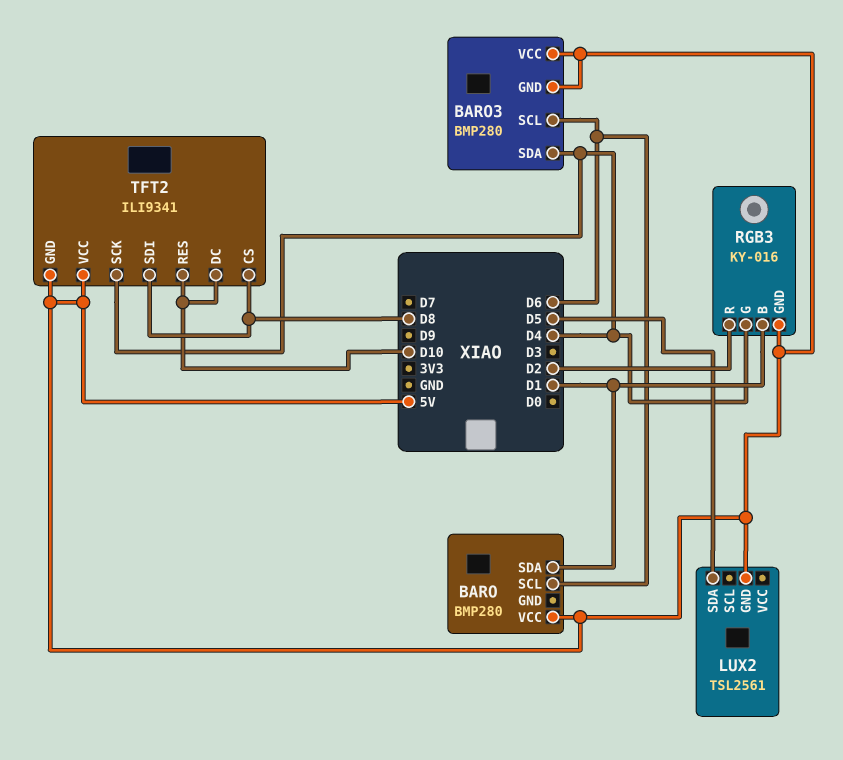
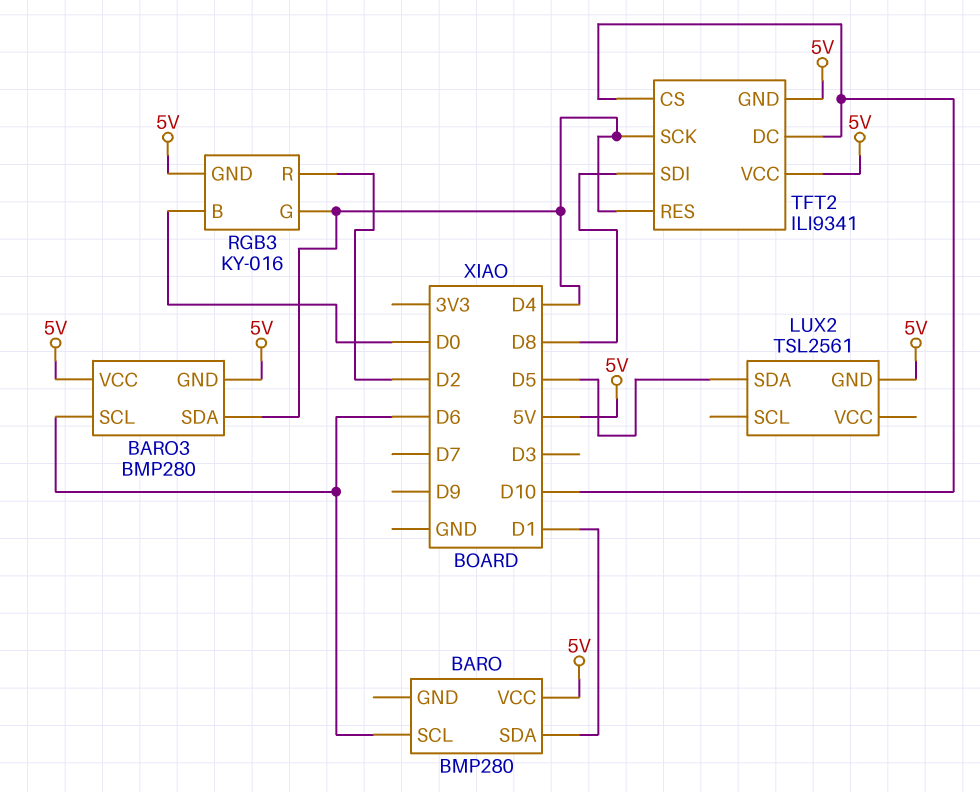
RGB3 pin B: D1 -> D0
TFT2 pin CS: D8 -> D10
TFT2 pin RES: D10 -> D4

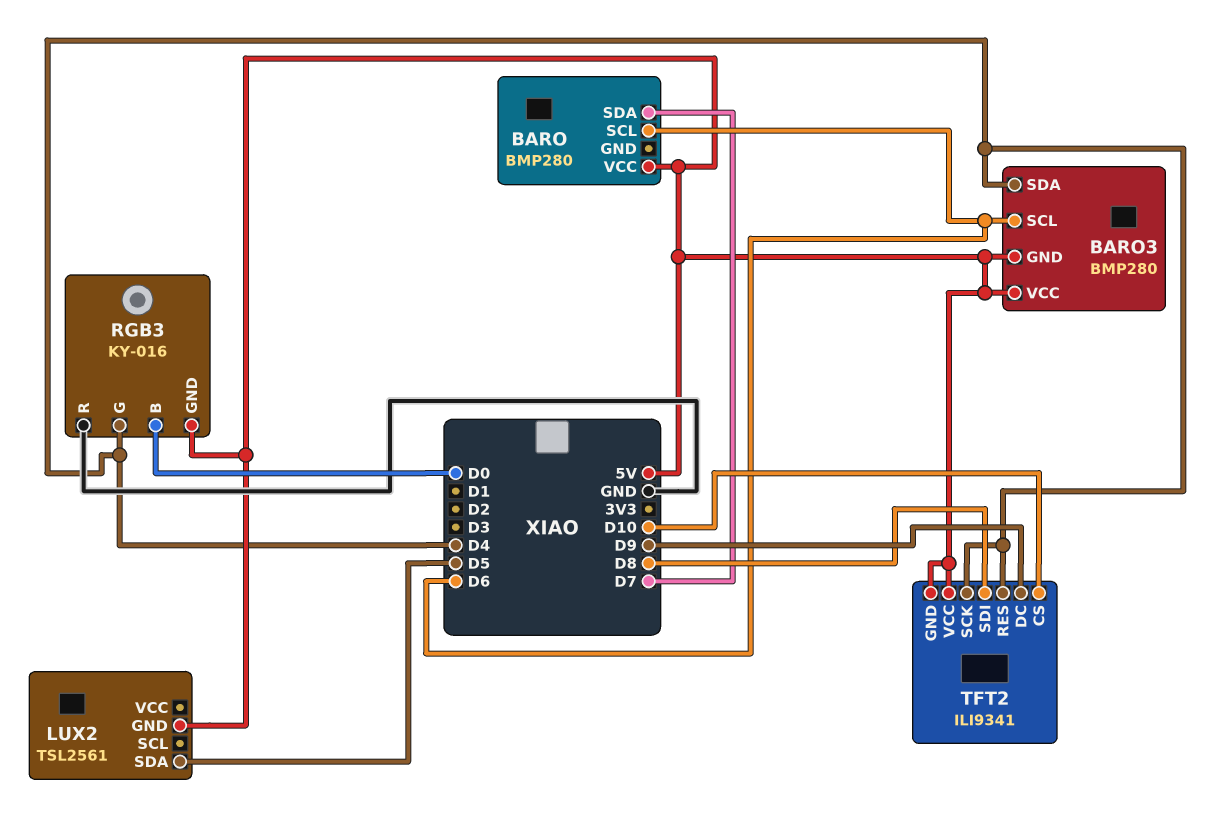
BARO pin SDA: D1 -> D7
RGB3 pin R: D2 -> GND
TFT2 pin DC: D10 -> D9

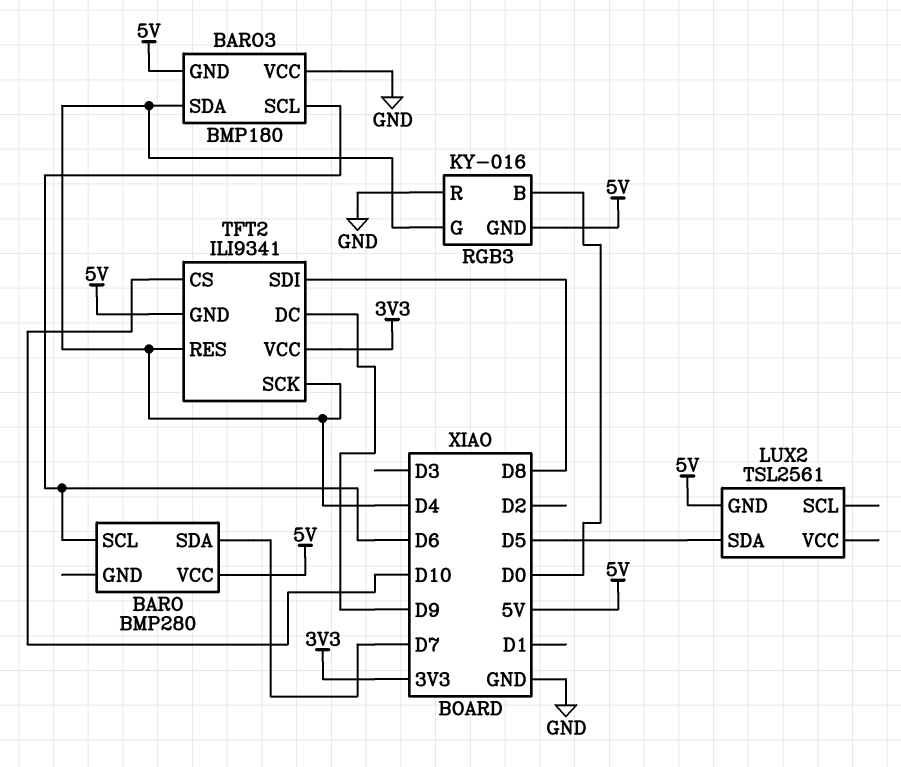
BARO3: BMP280 -> BMP180
BARO3 pin VCC: 5V -> GND
TFT2 pin VCC: 5V -> 3V3

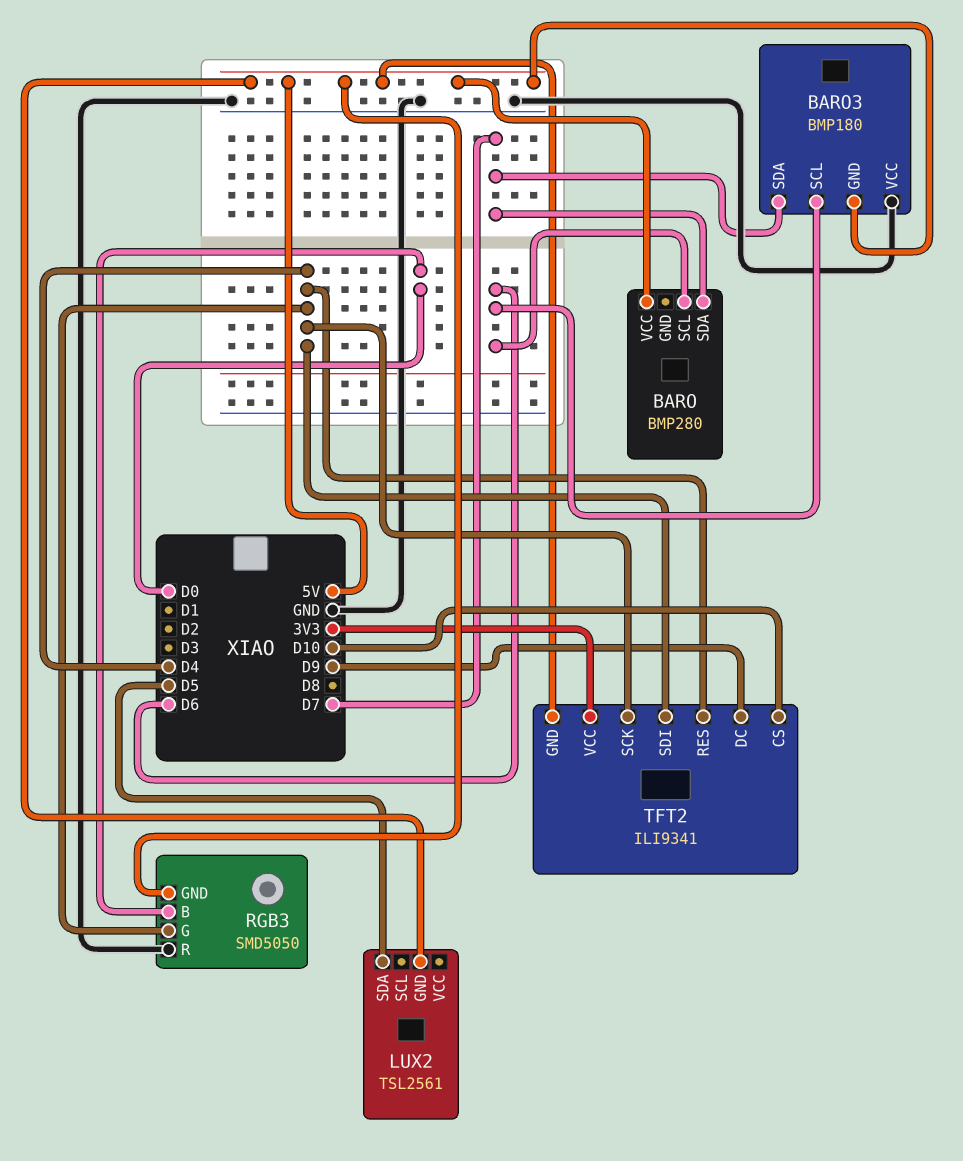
BARO3 pin SDA: D4 -> D7
RGB3: KY-016 -> SMD5050
TFT2 pin SDI: D8 -> D4

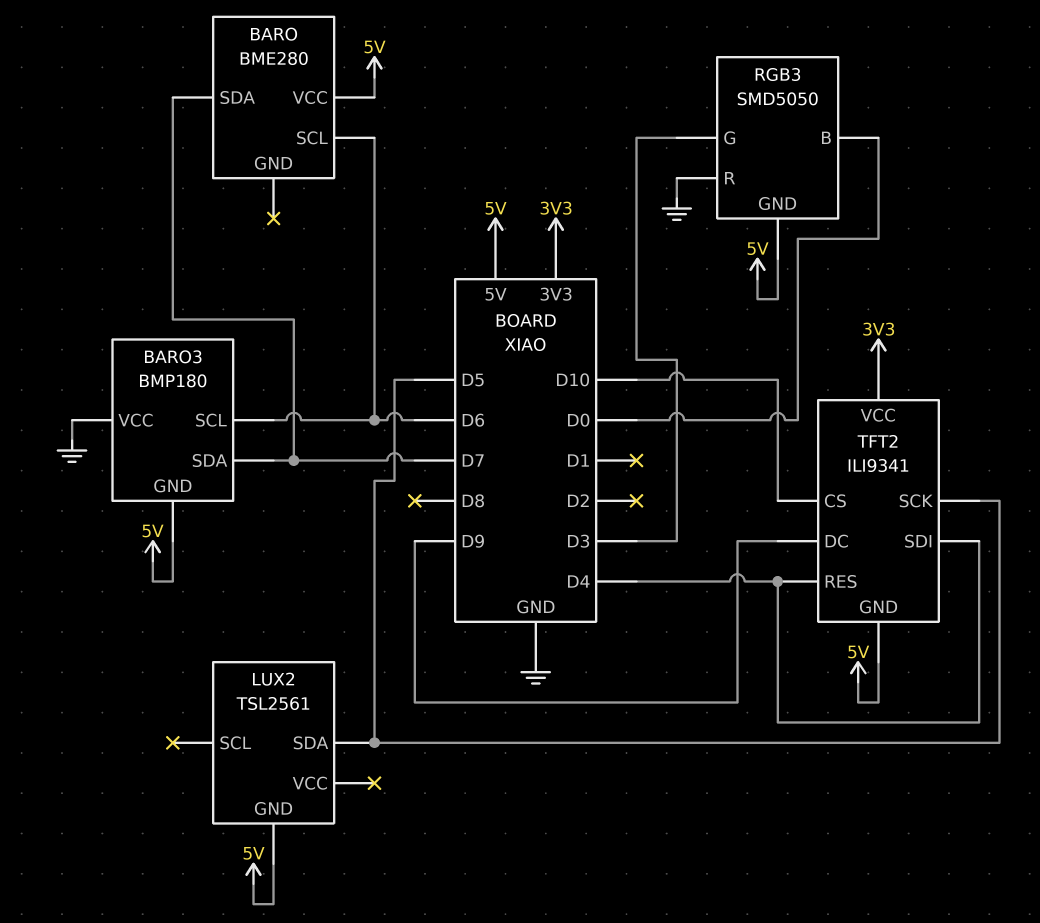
BARO: BMP280 -> BME280
RGB3 pin G: D4 -> D3
TFT2 pin SCK: D4 -> D5

